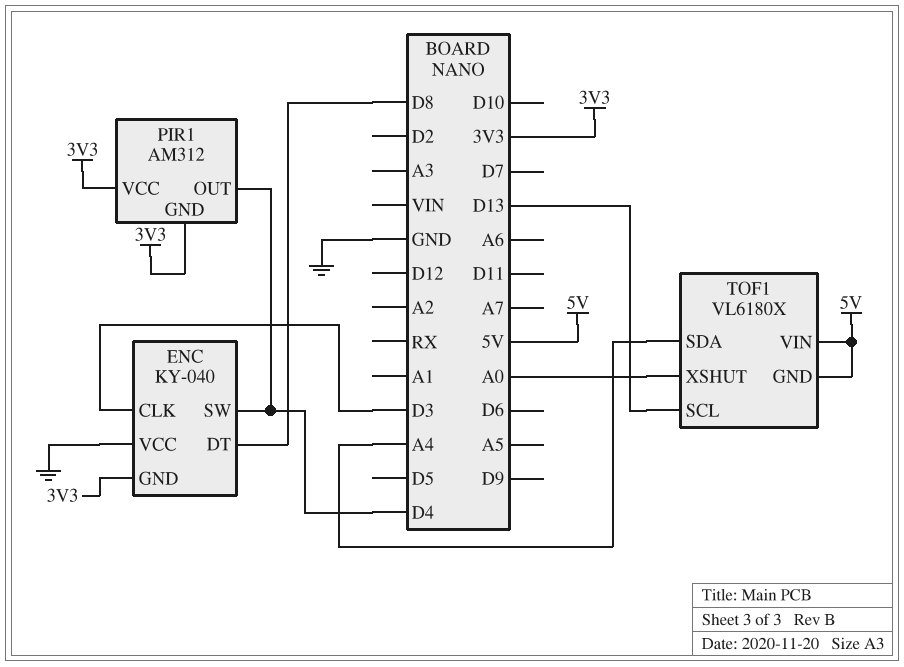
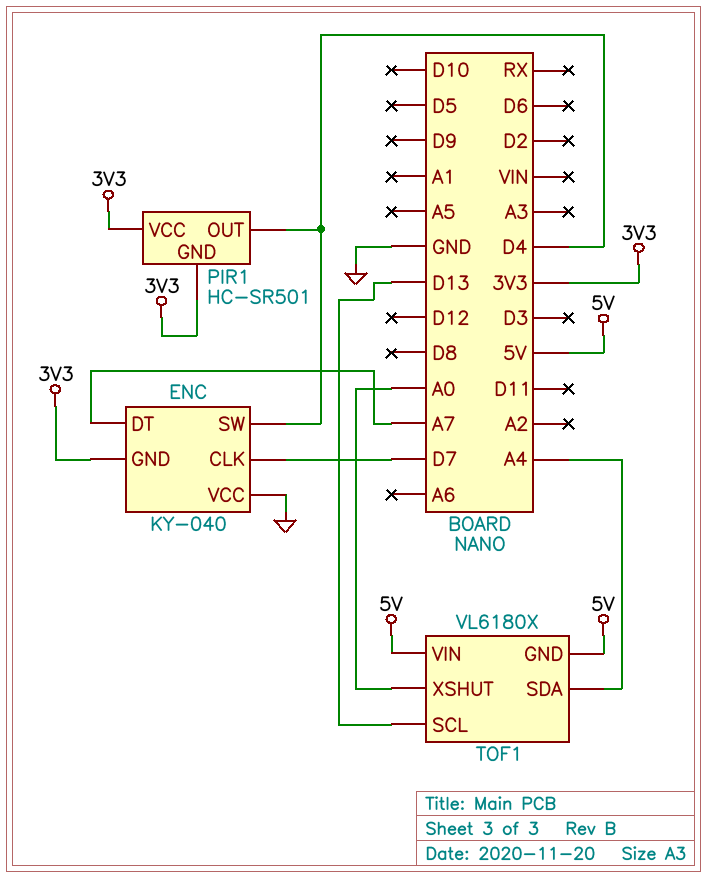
ENC pin CLK: D3 -> D7
ENC pin DT: D8 -> A7
PIR1: AM312 -> HC-SR501

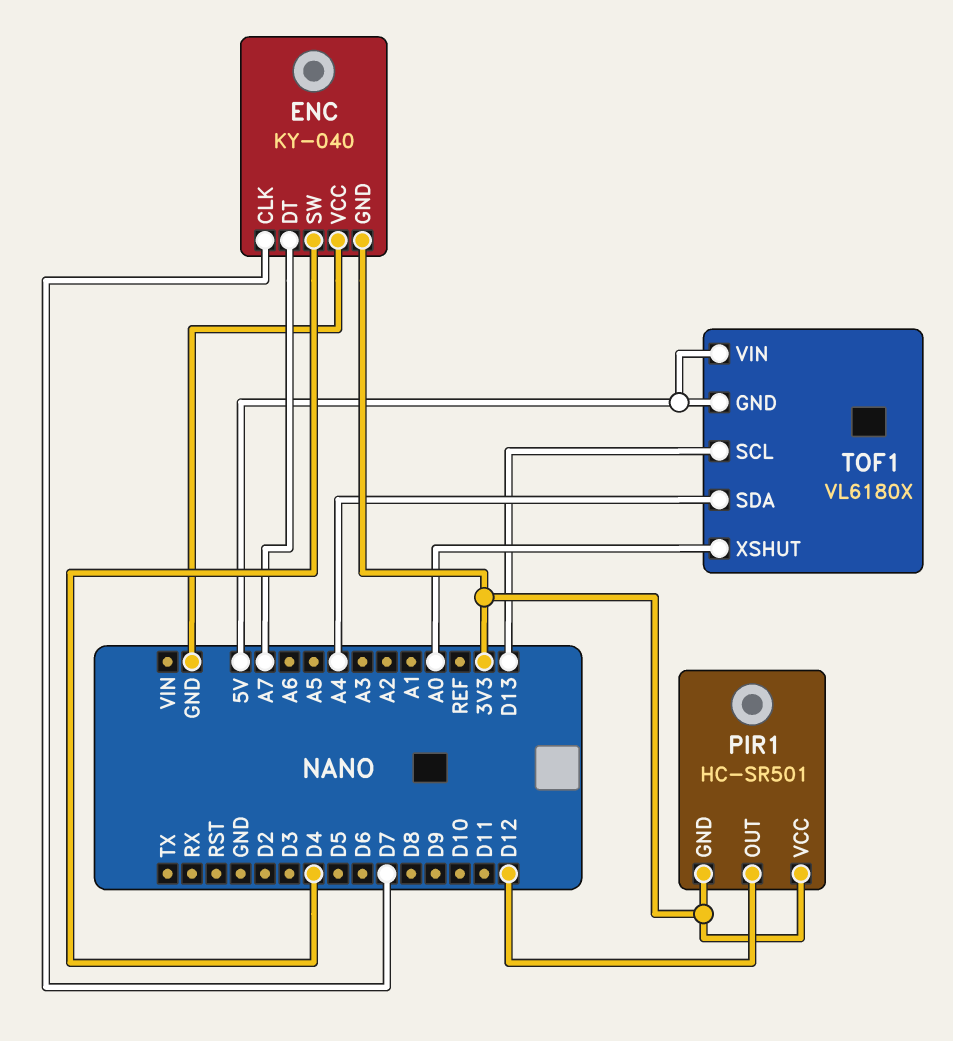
PIR1 pin OUT: D4 -> D12

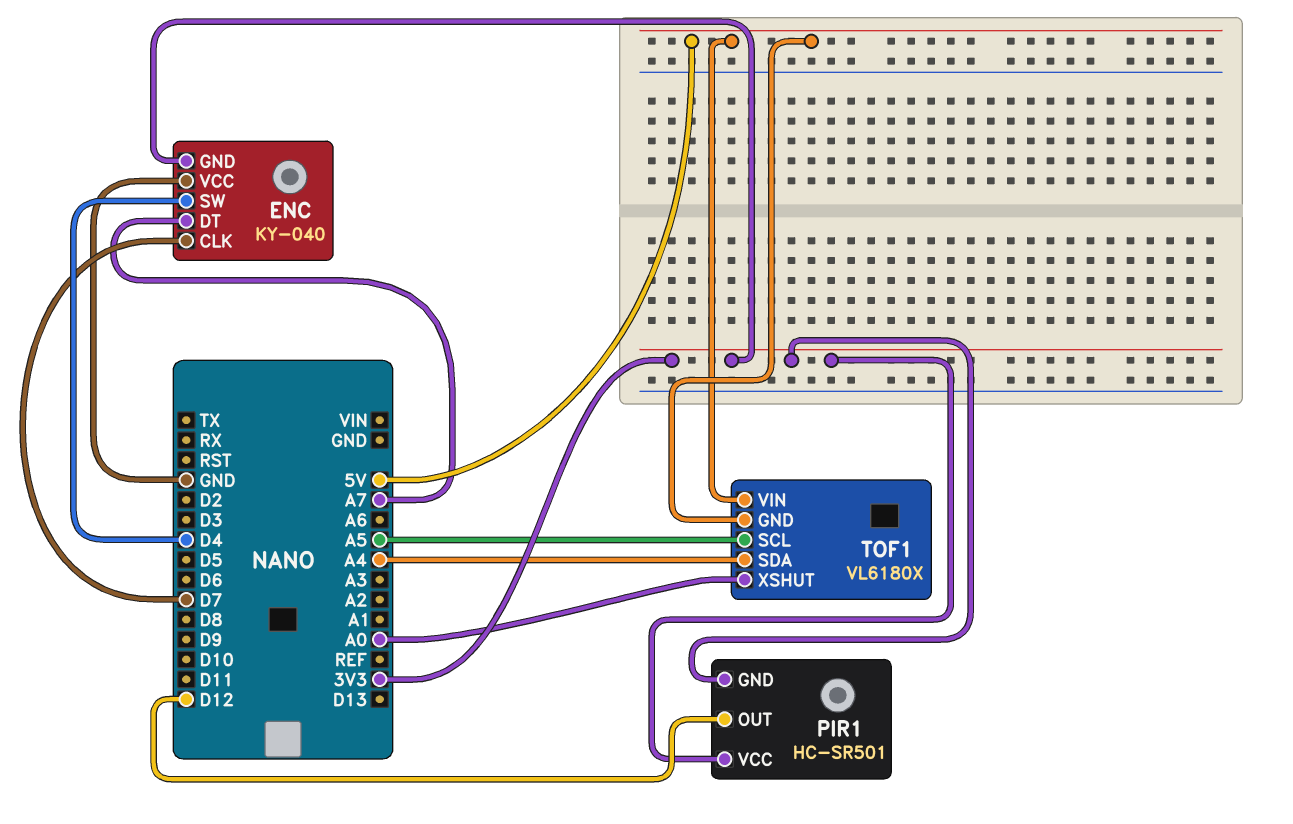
TOF1 pin SCL: D13 -> A5

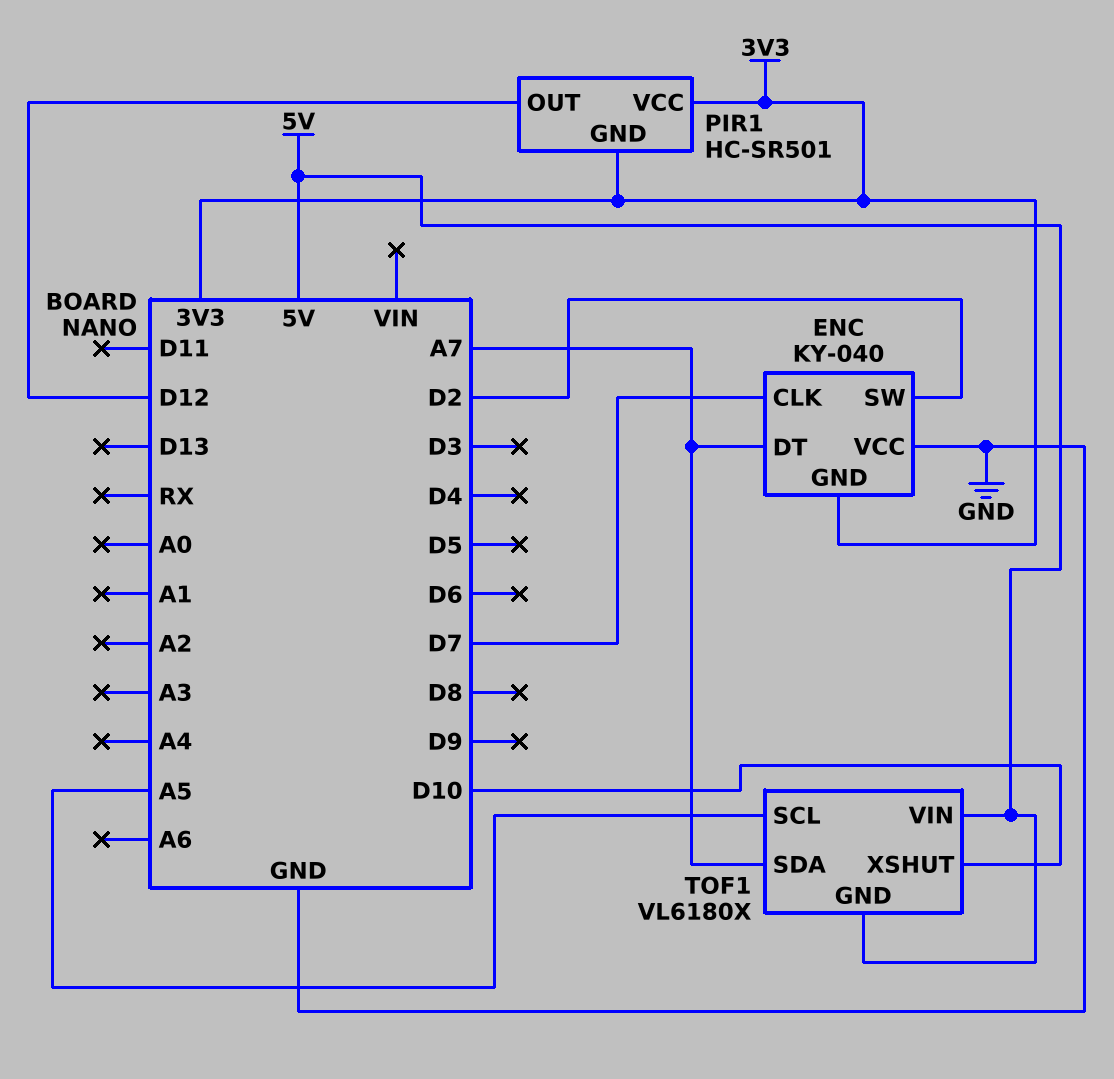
ENC pin SW: D4 -> D2
TOF1 pin SDA: A4 -> A7
TOF1 pin XSHUT: A0 -> D10

